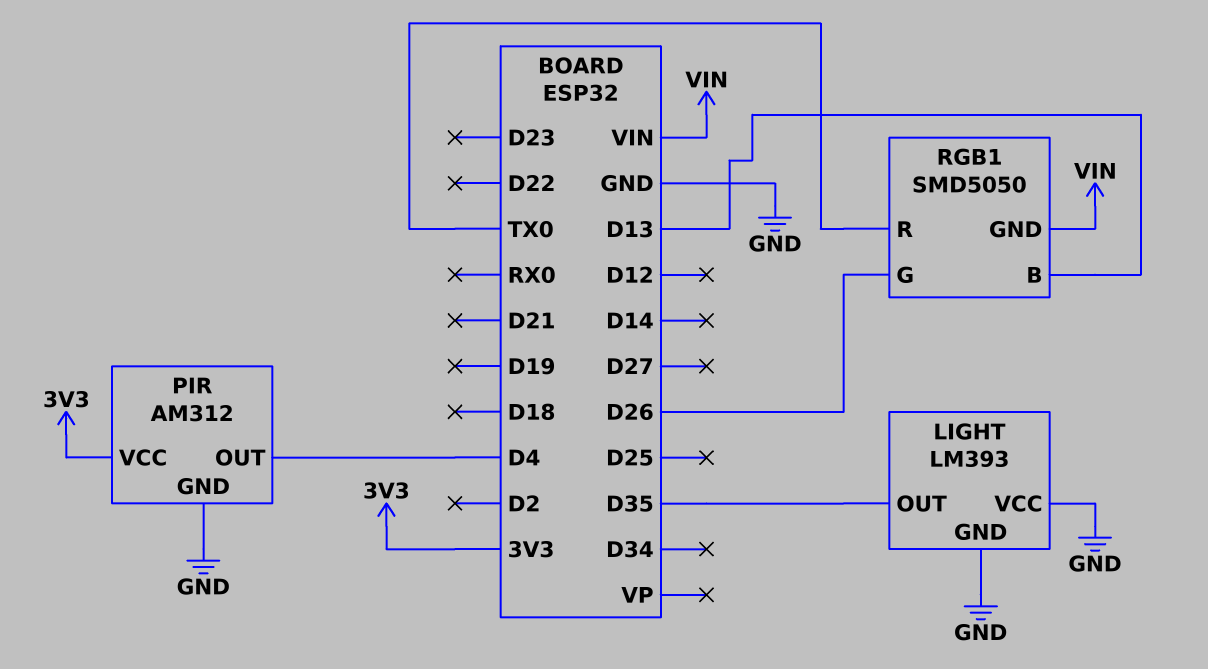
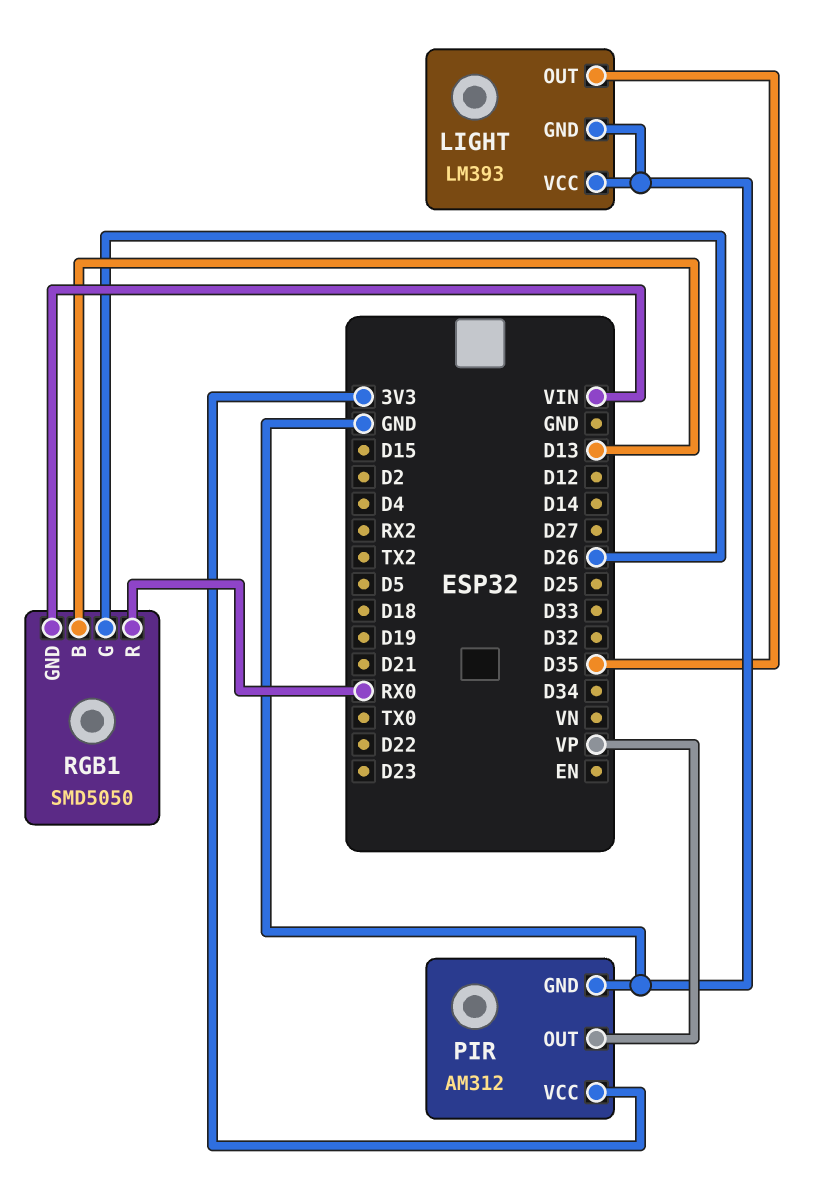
PIR pin OUT: D4 -> VP
RGB1 pin R: TX0 -> RX0

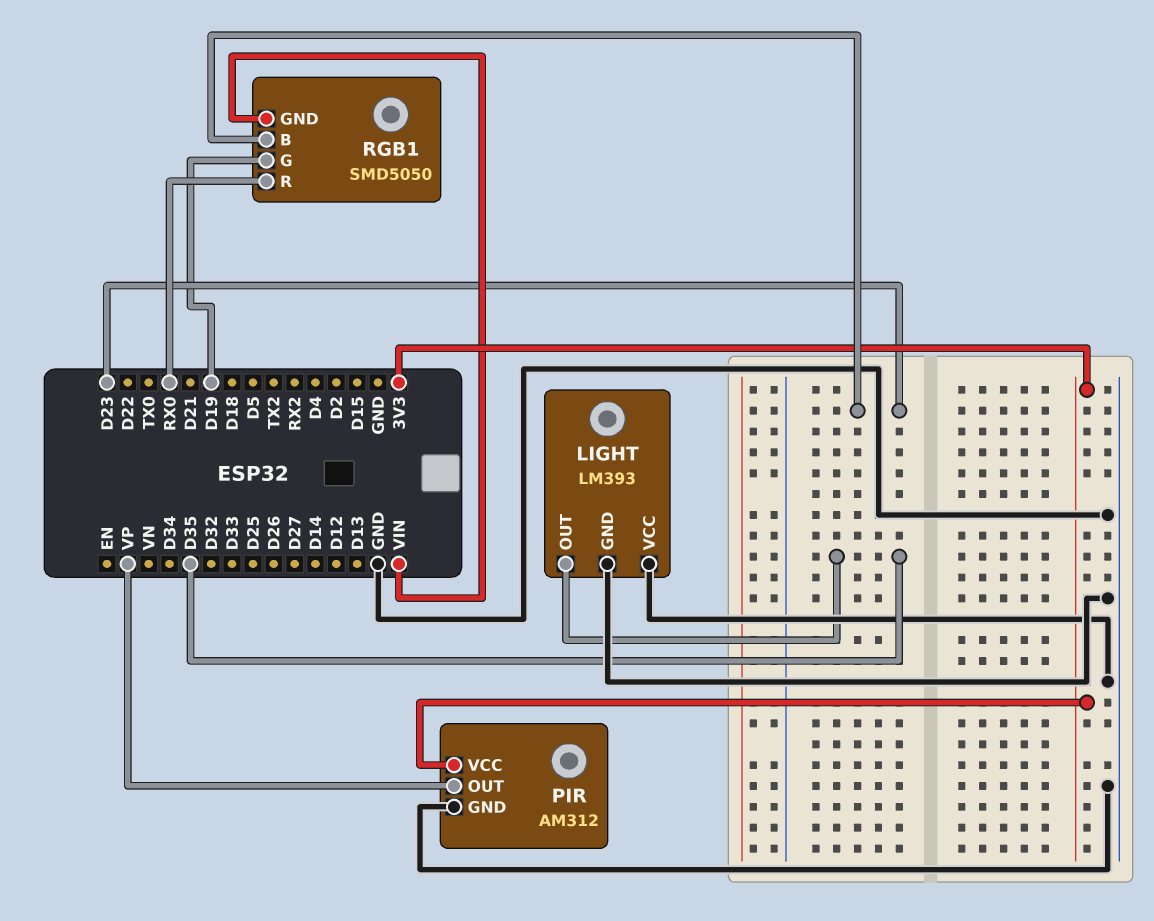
RGB1 pin B: D13 -> D23
RGB1 pin G: D26 -> D19

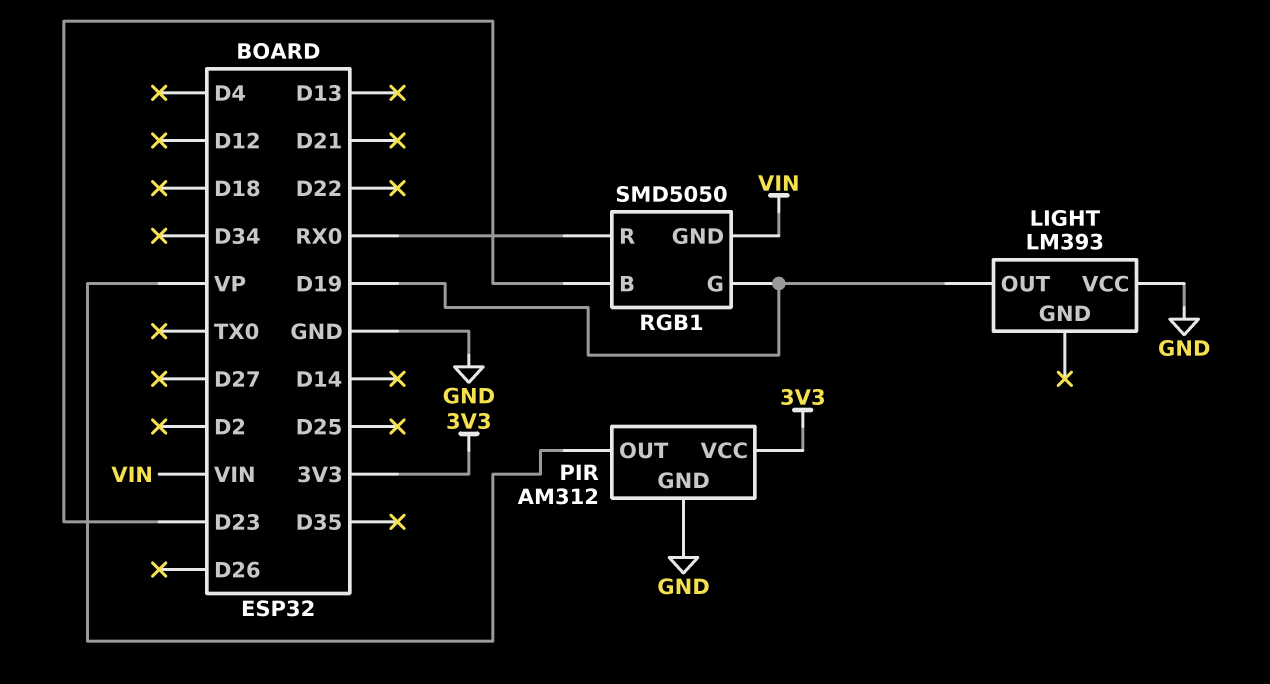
LIGHT pin GND: GND -> none
LIGHT pin OUT: D35 -> D19

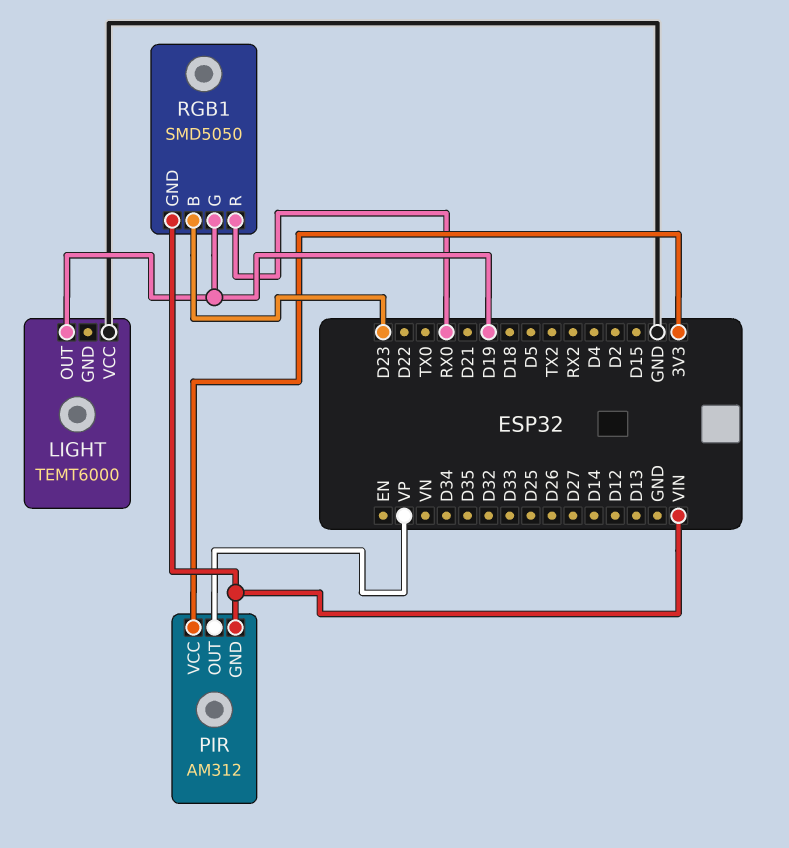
LIGHT: LM393 -> TEMT6000
PIR pin GND: GND -> VIN

